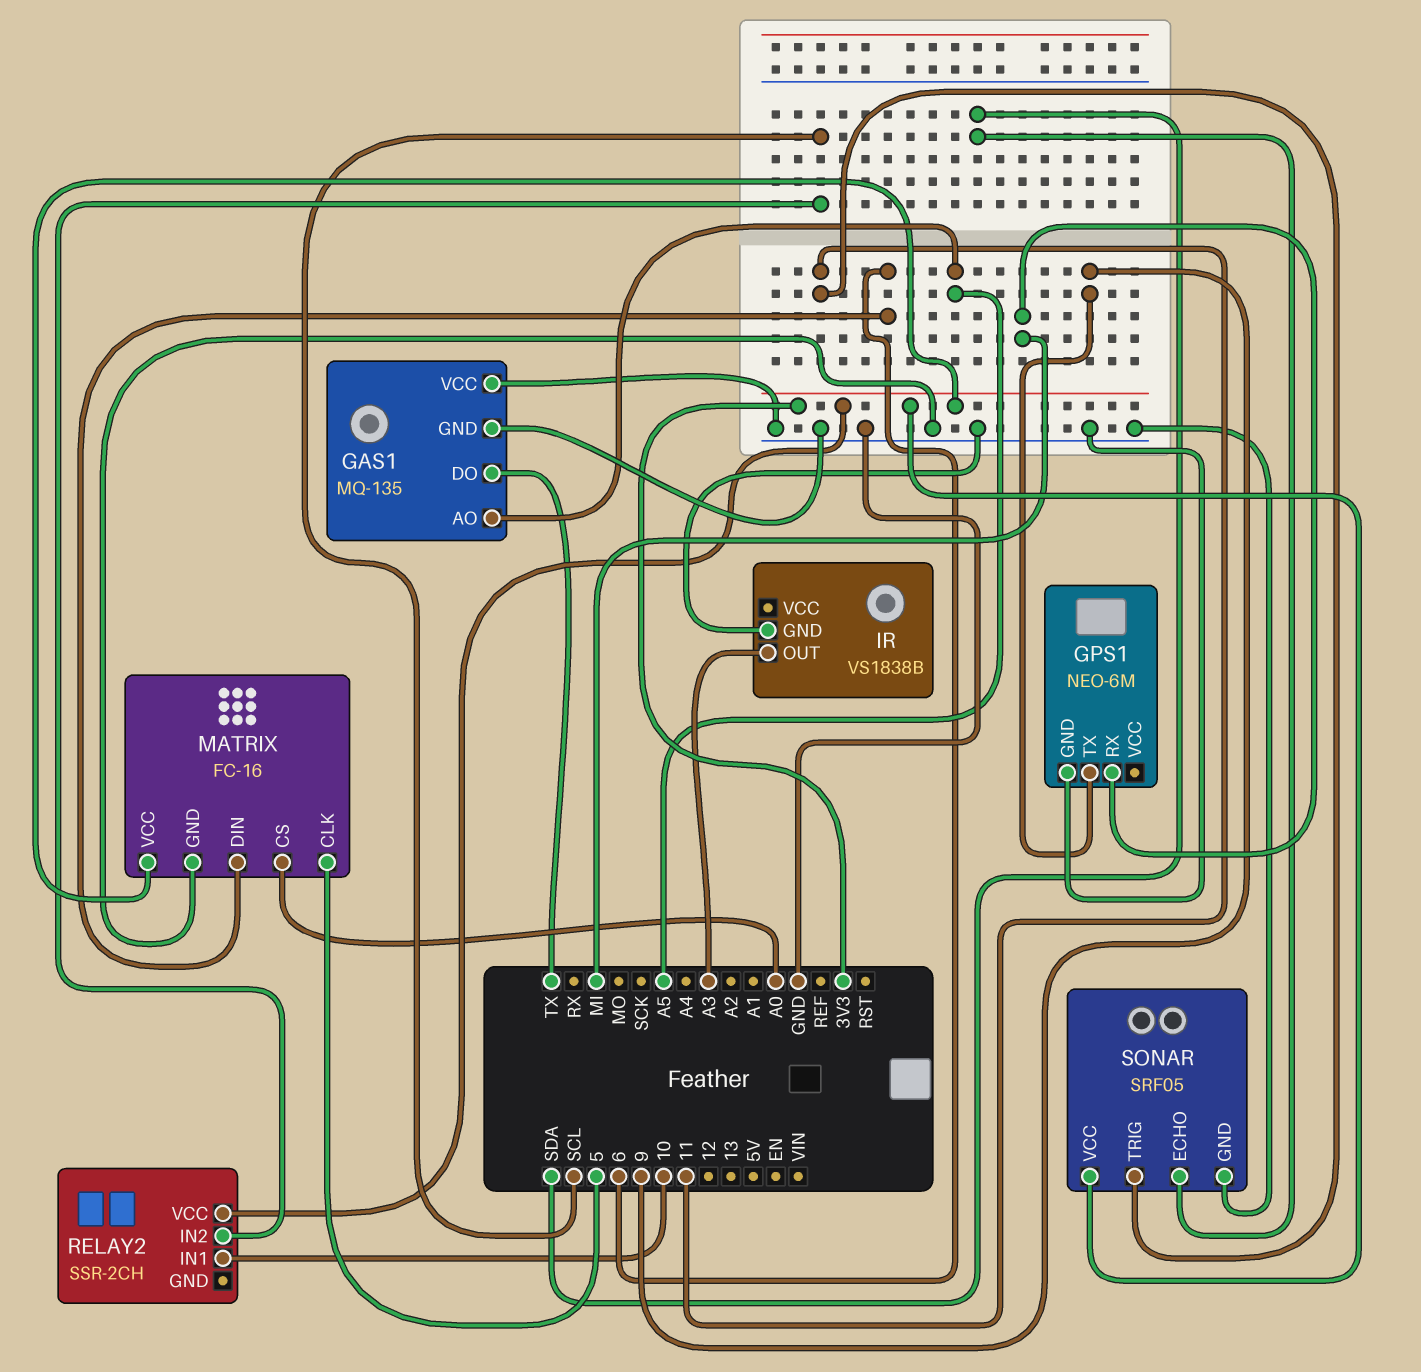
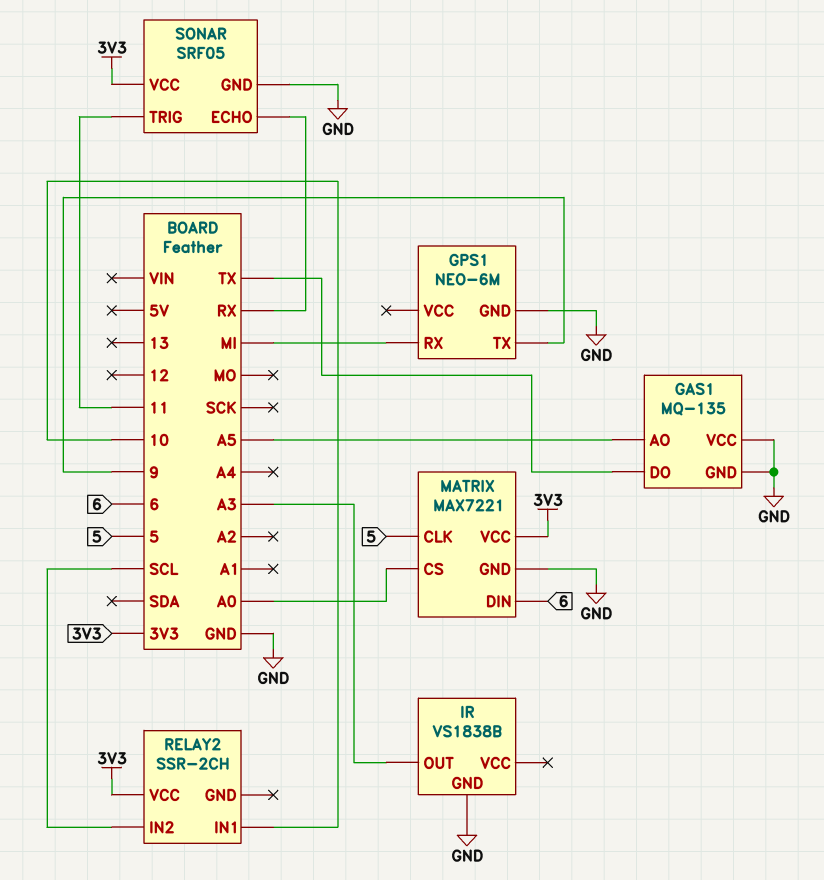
MATRIX: FC-16 -> MAX7221
SONAR pin ECHO: SDA -> RX

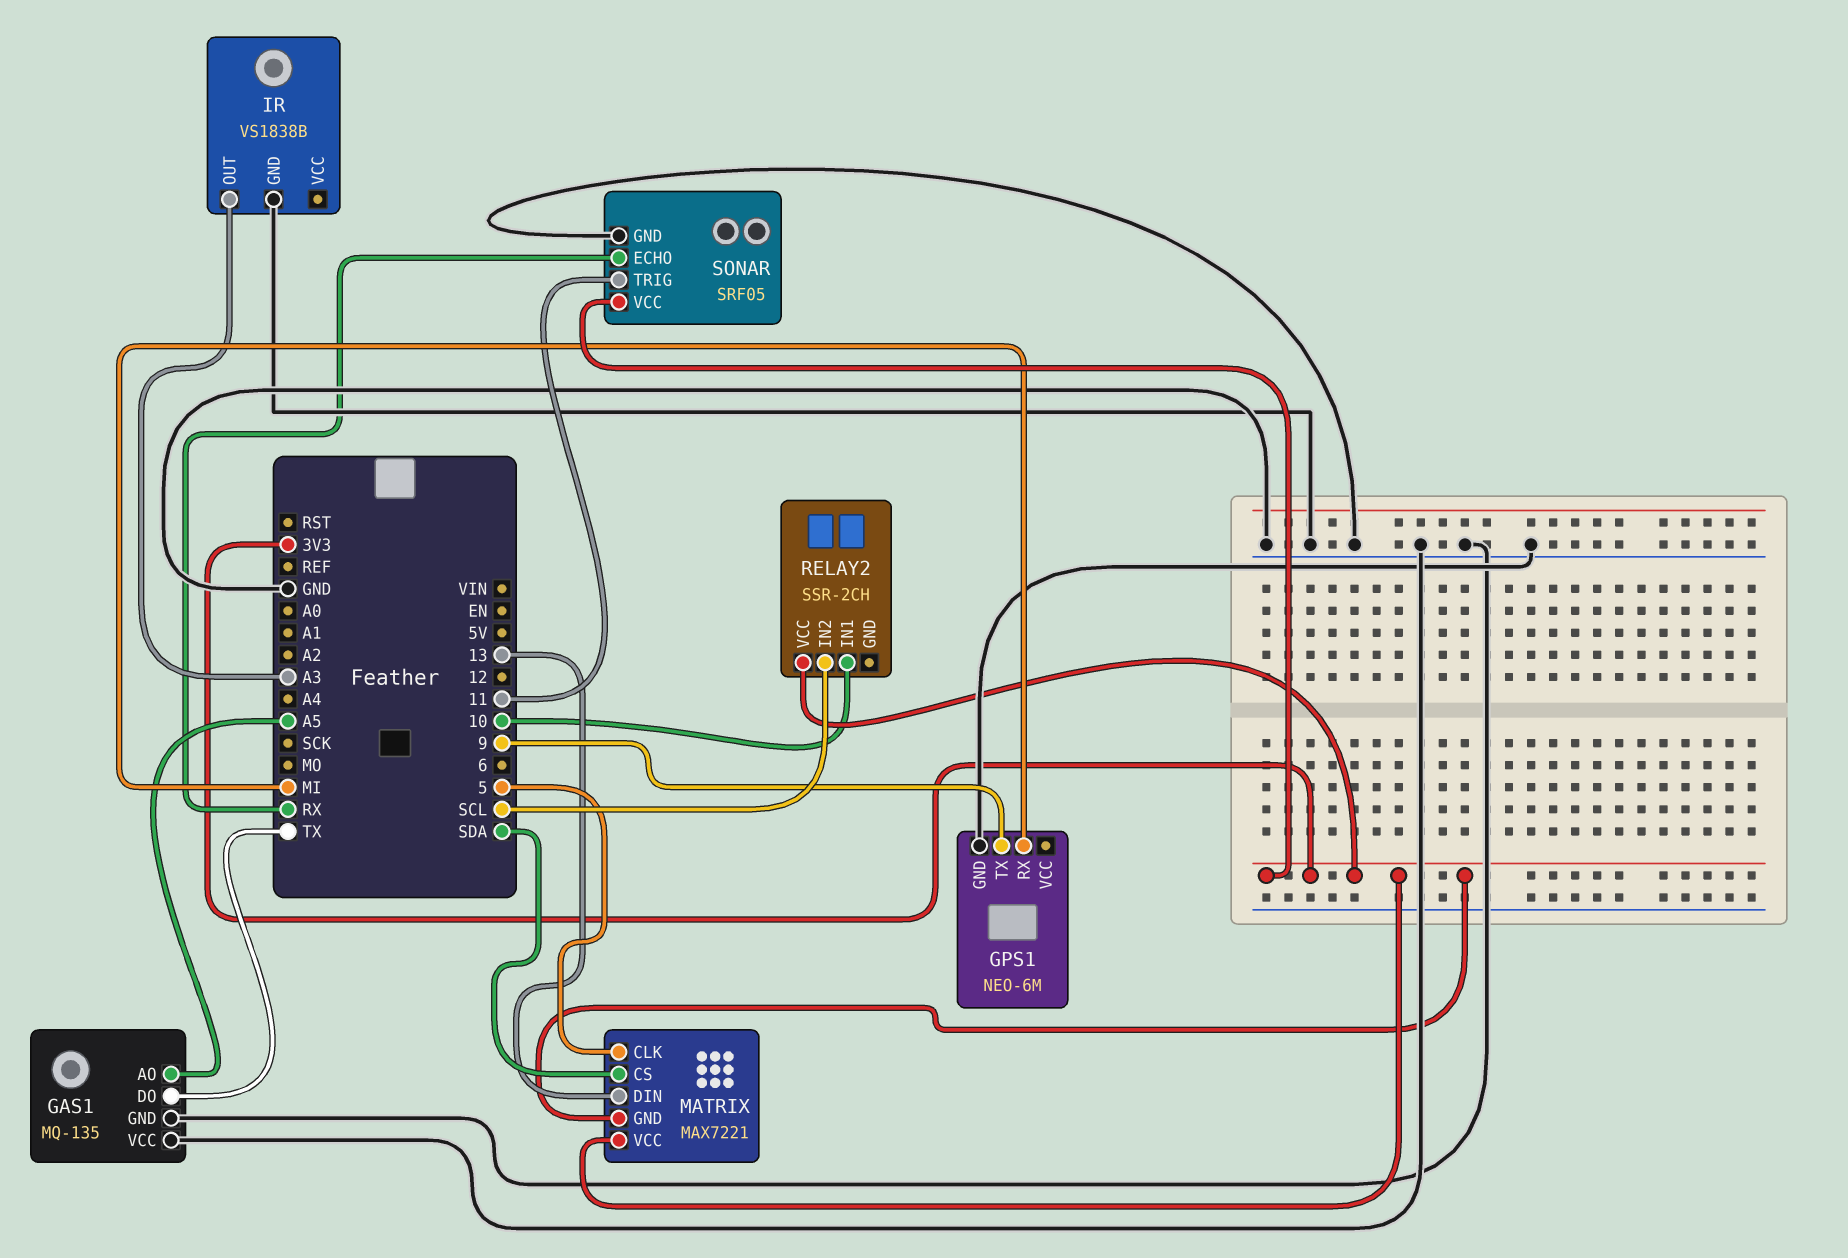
MATRIX pin CS: A0 -> SDA
MATRIX pin DIN: 6 -> 13
MATRIX pin GND: GND -> 3V3

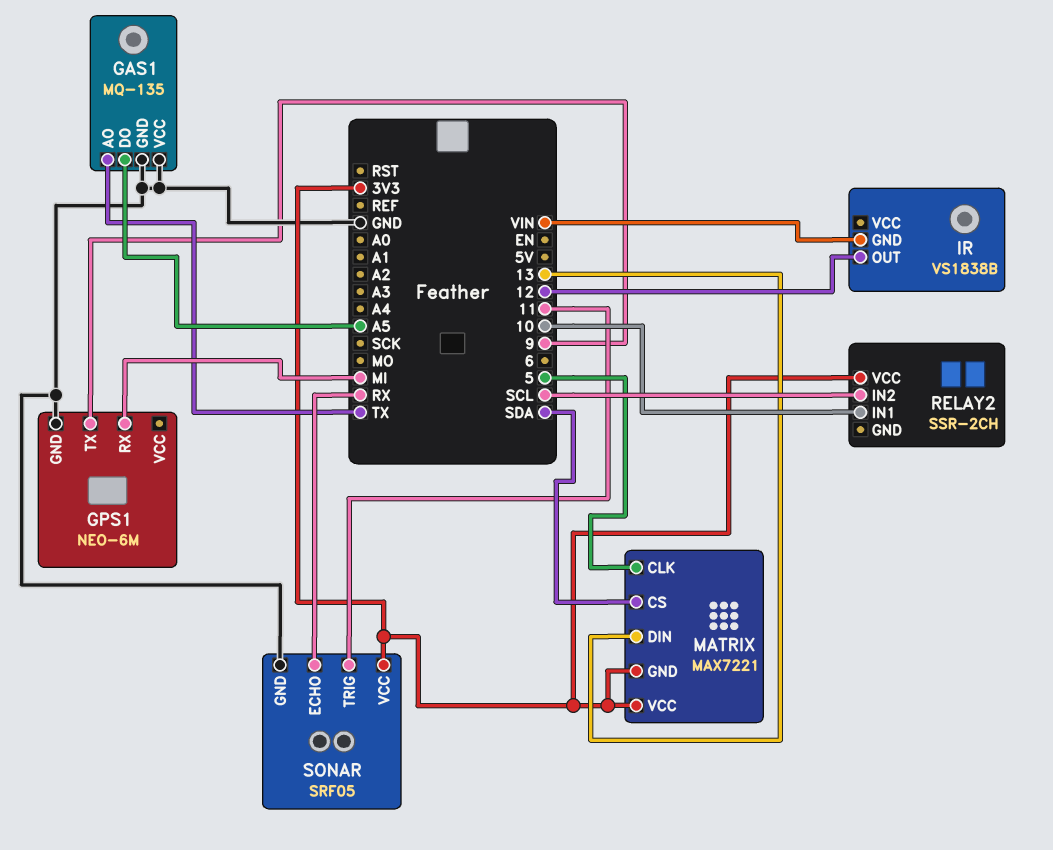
GAS1 pin AO: A5 -> TX
GAS1 pin DO: TX -> A5
IR pin GND: GND -> VIN
IR pin OUT: A3 -> 12

